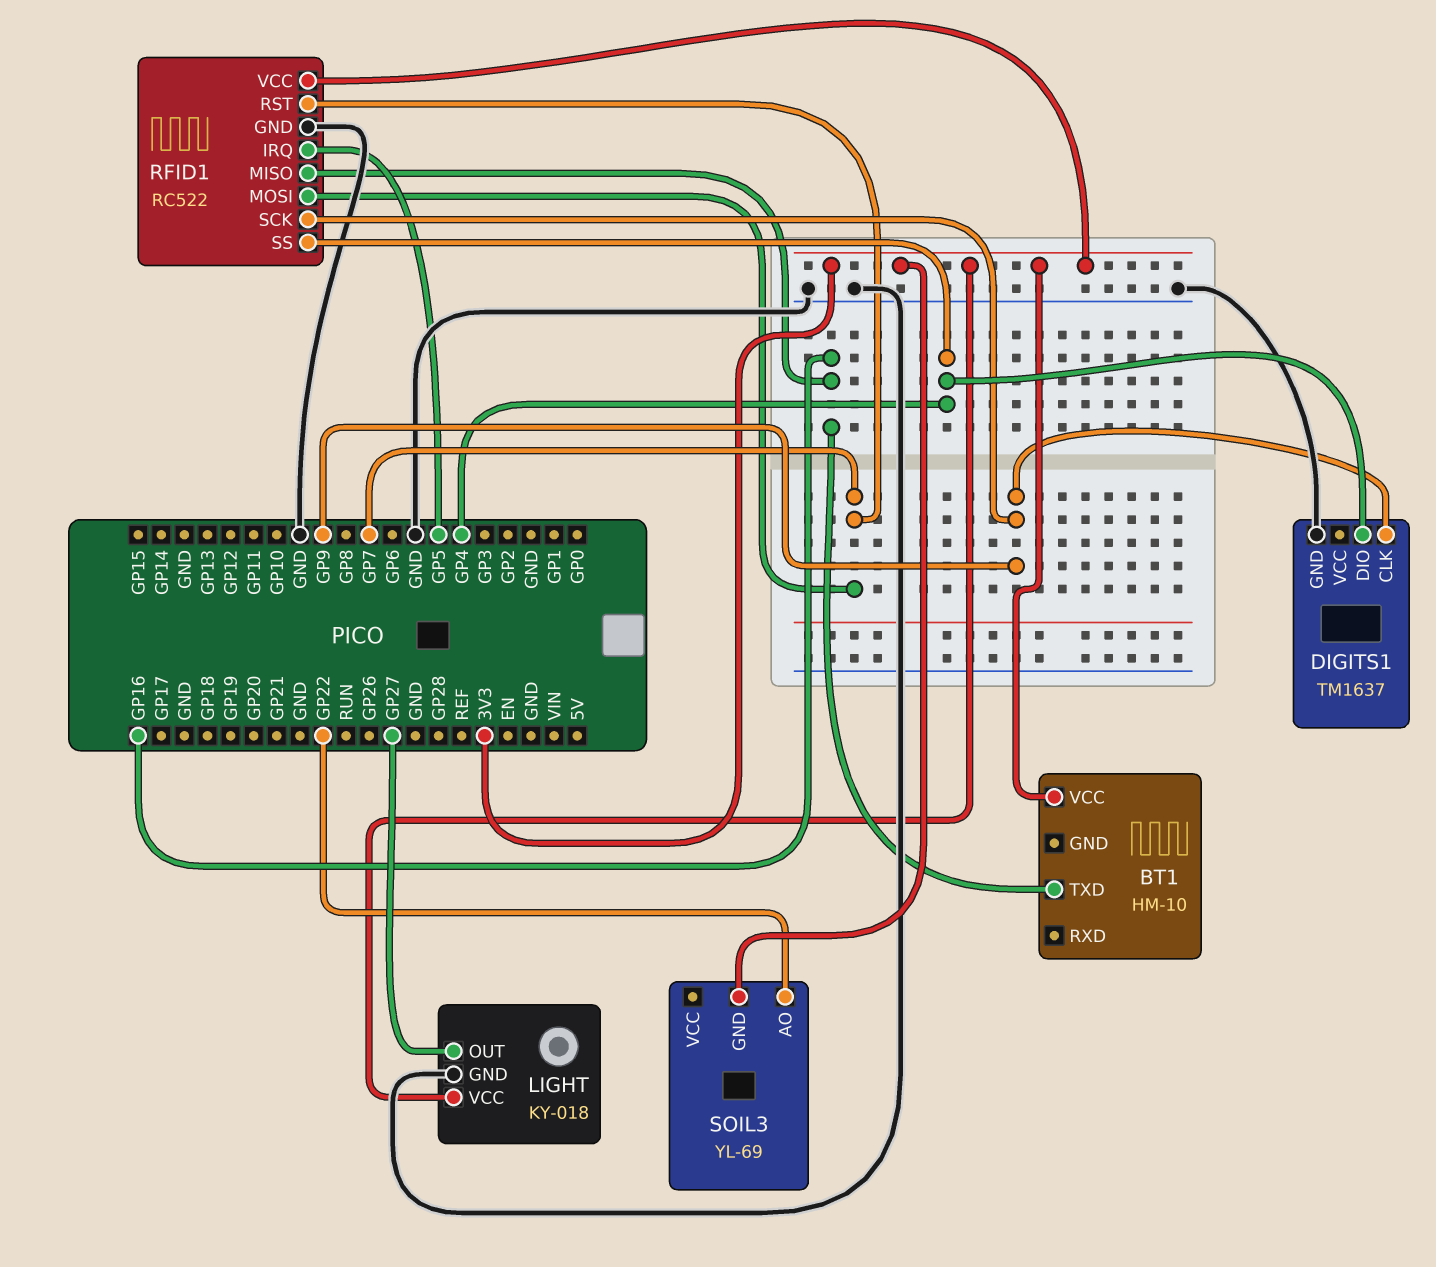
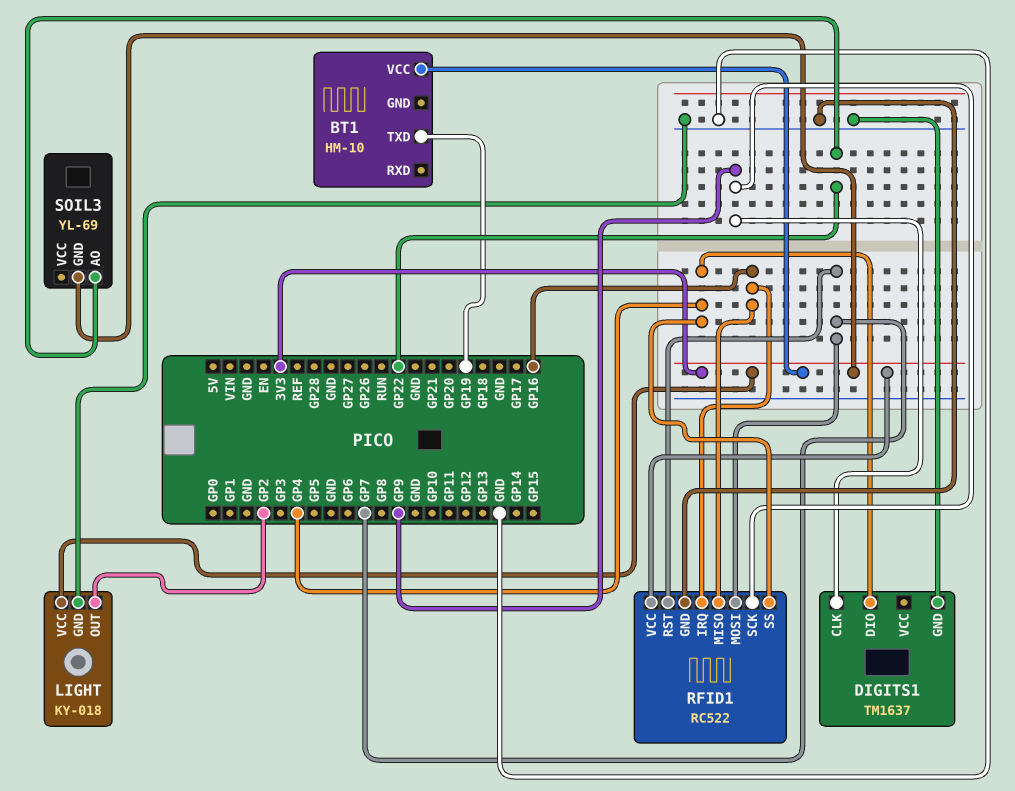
BT1 pin TXD: GP16 -> GP19
LIGHT pin OUT: GP27 -> GP2
RFID1 pin IRQ: GP5 -> GP16

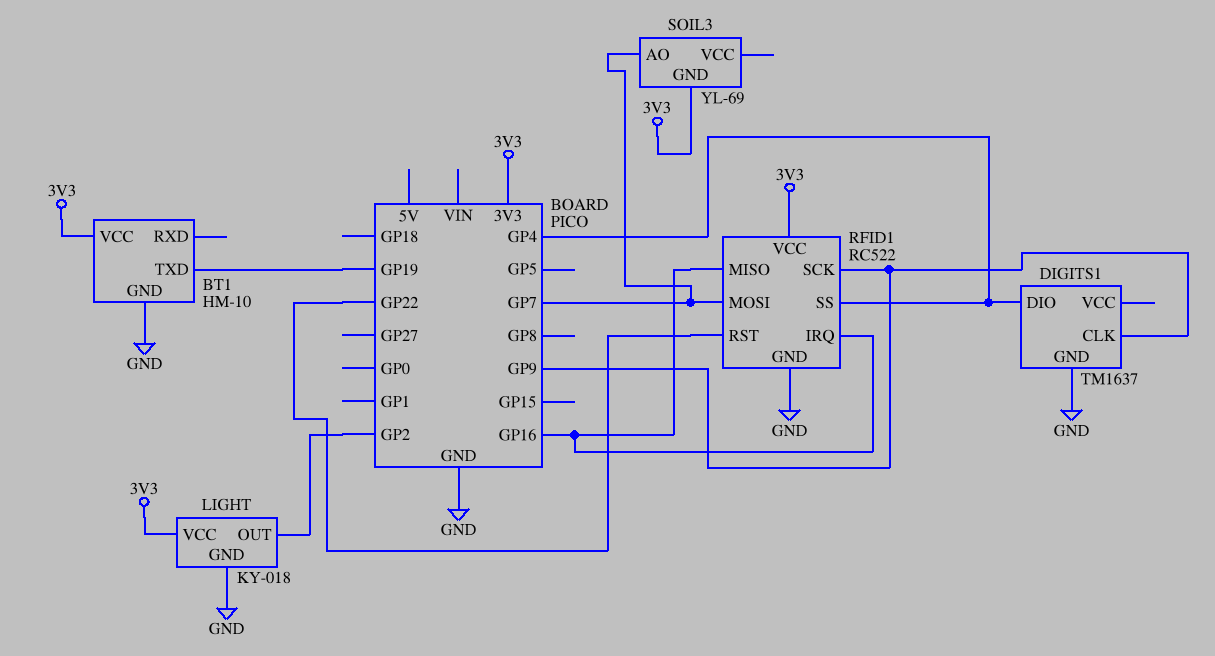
BT1 pin GND: none -> GND
RFID1 pin RST: GP7 -> GP22
SOIL3 pin AO: GP22 -> GP7

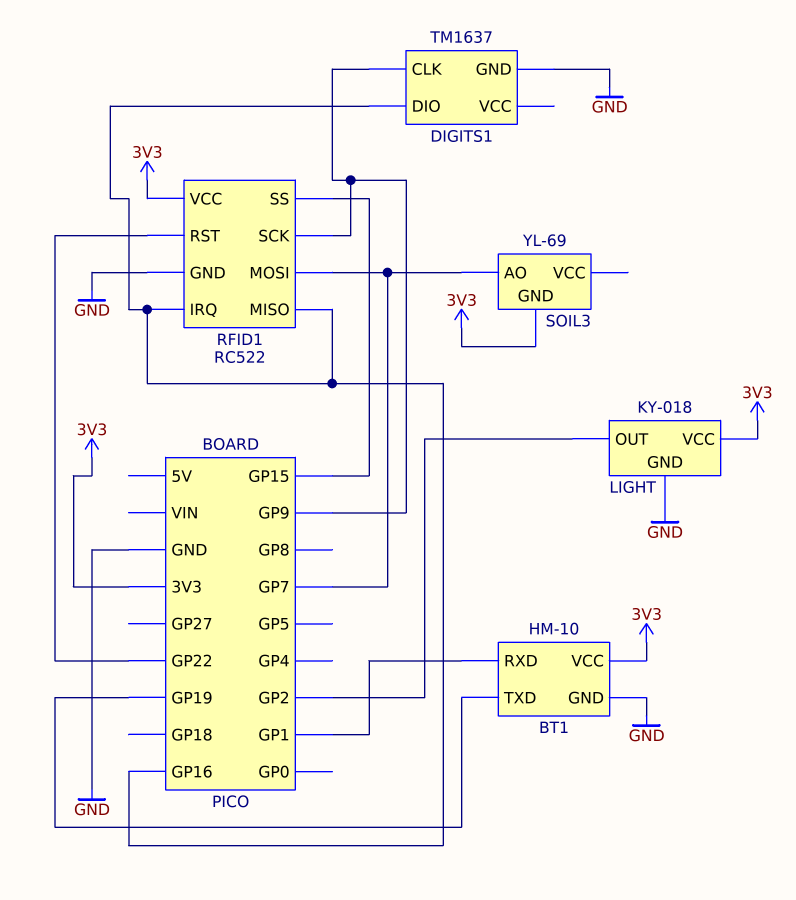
BT1 pin RXD: none -> GP1
DIGITS1 pin DIO: GP4 -> GP16
RFID1 pin SS: GP4 -> GP15

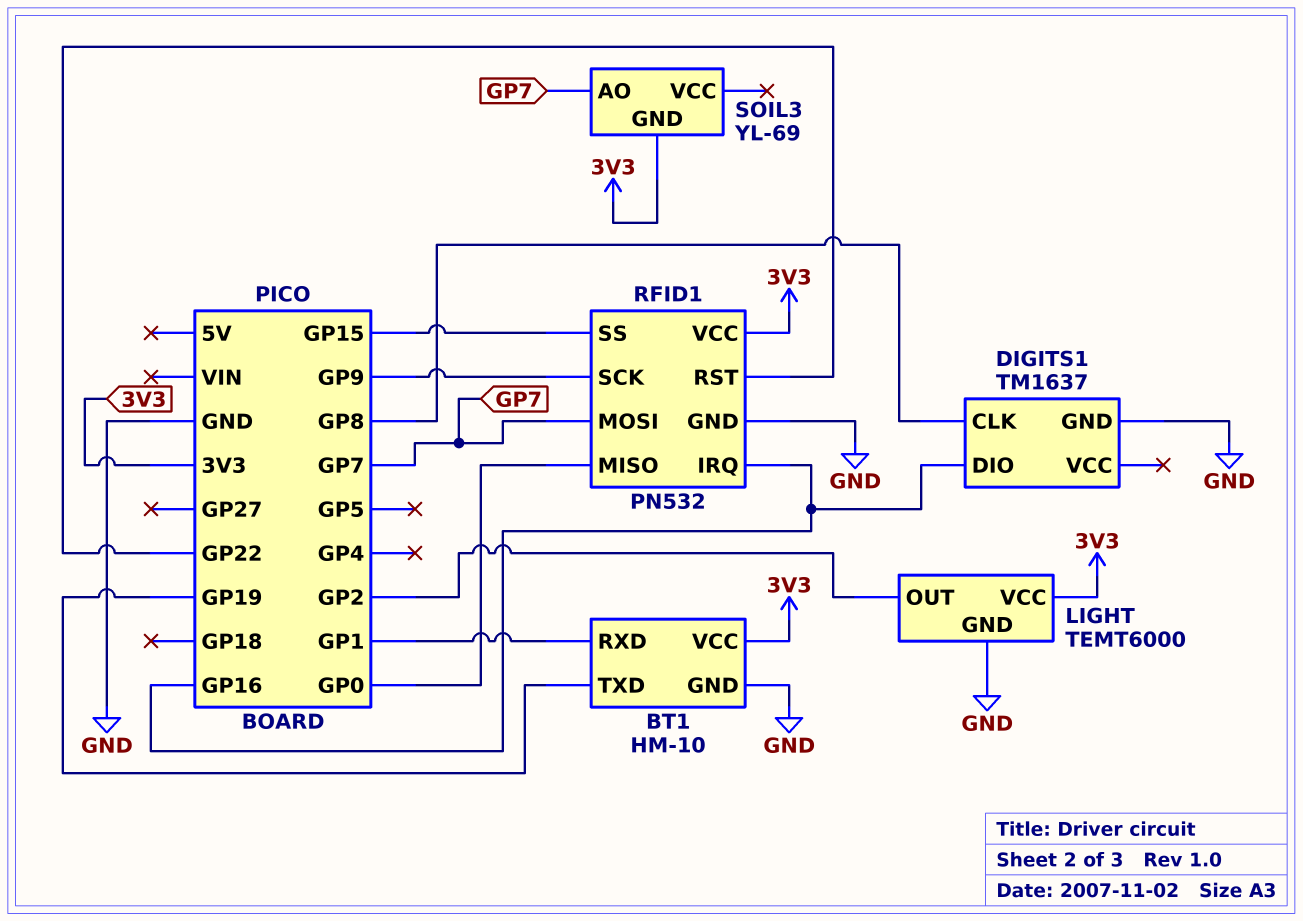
DIGITS1 pin CLK: GP9 -> GP8
LIGHT: KY-018 -> TEMT6000
RFID1: RC522 -> PN532
RFID1 pin MISO: GP16 -> GP0

